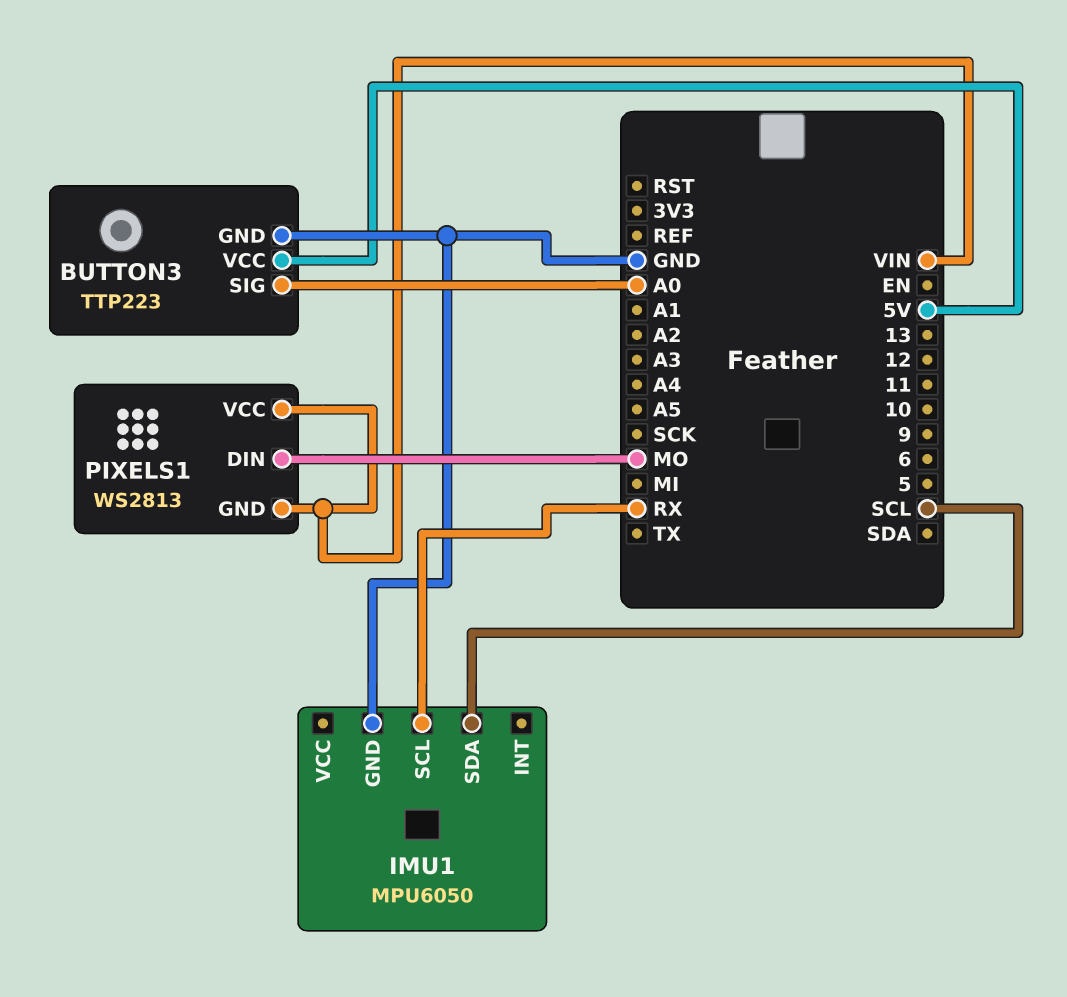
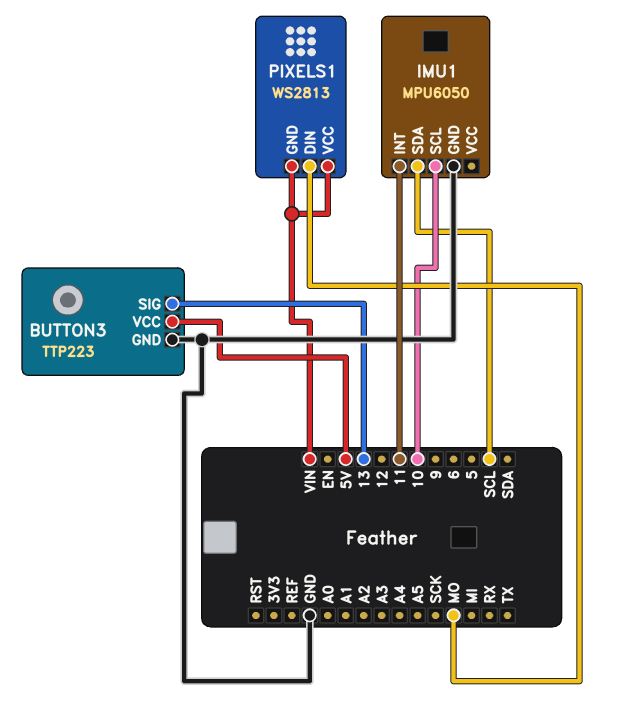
BUTTON3 pin SIG: A0 -> 13
IMU1 pin INT: none -> 11
IMU1 pin SCL: RX -> 10

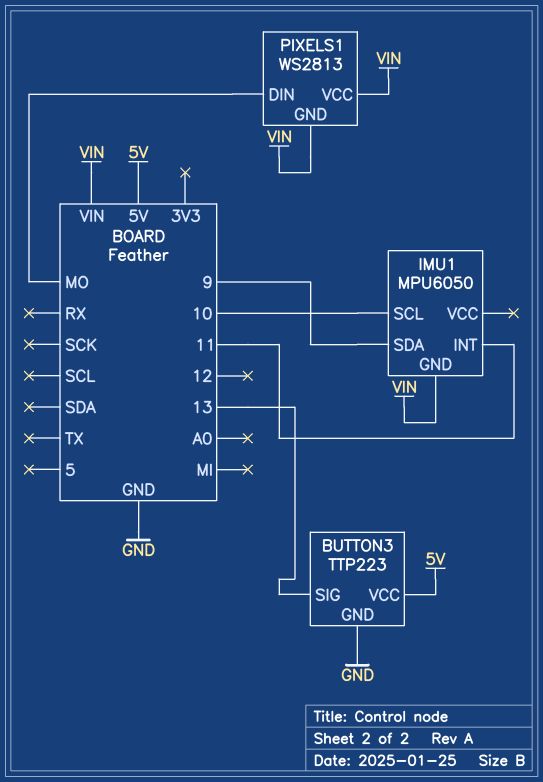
IMU1 pin GND: GND -> VIN
IMU1 pin SDA: SCL -> 9

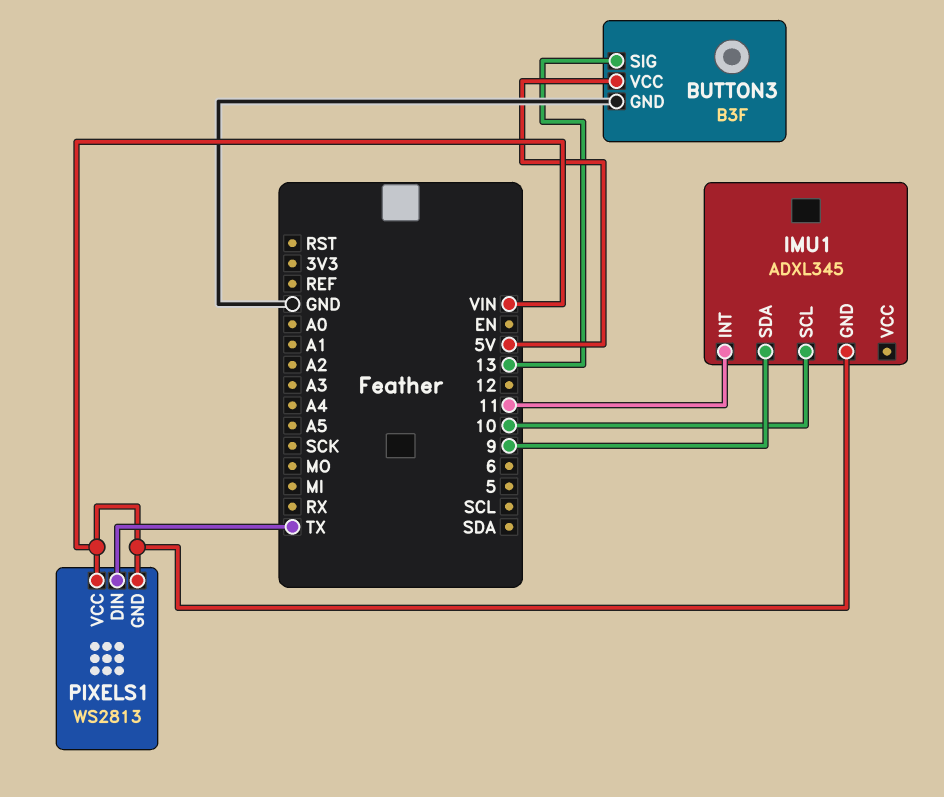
BUTTON3: TTP223 -> B3F
IMU1: MPU6050 -> ADXL345
PIXELS1 pin DIN: MO -> TX

